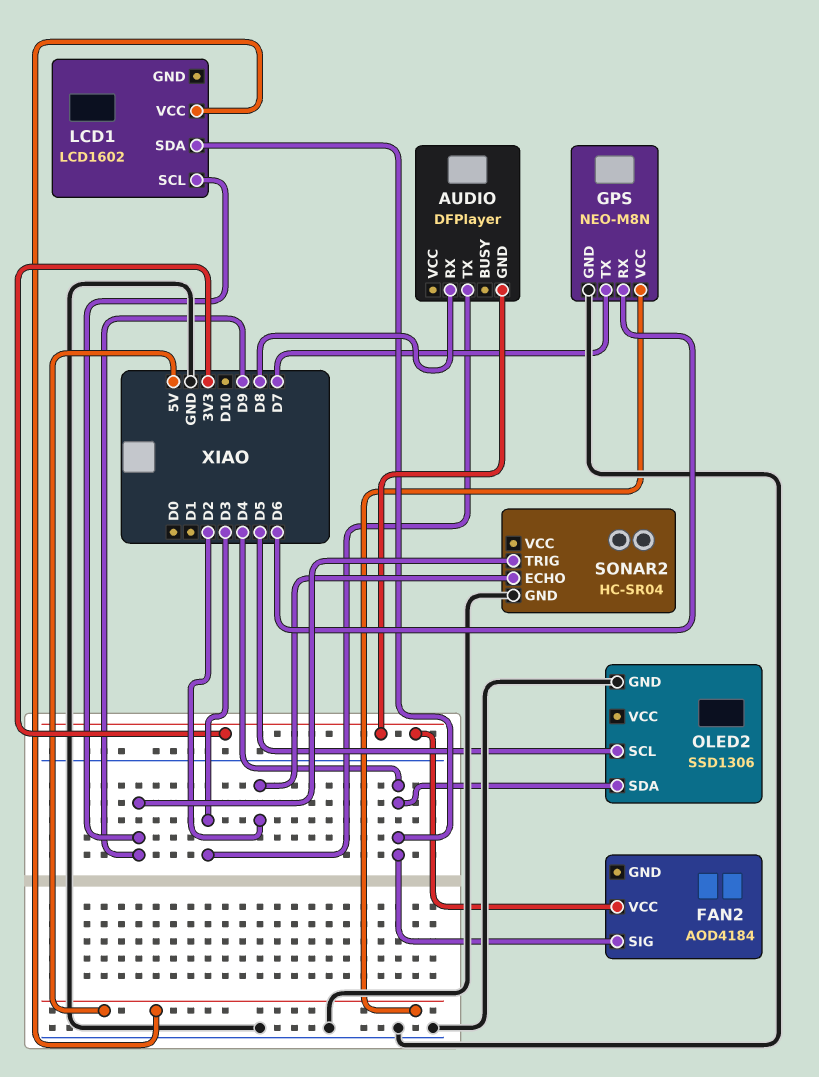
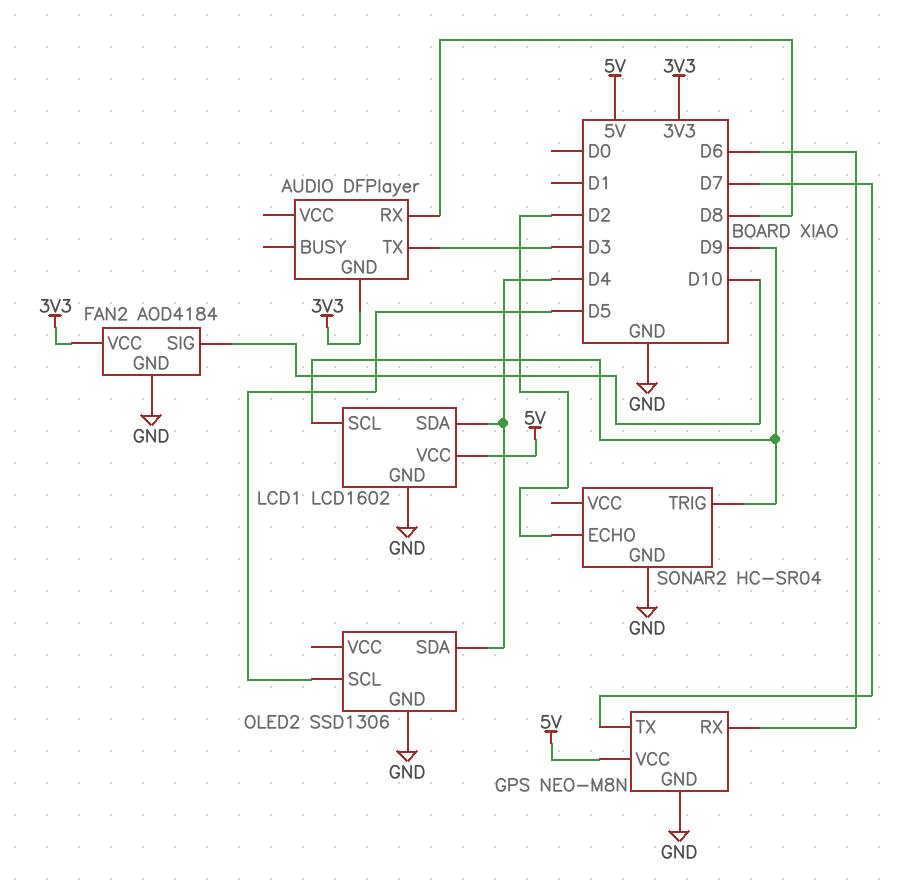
FAN2 pin GND: none -> GND
FAN2 pin SIG: D4 -> D10
LCD1 pin GND: none -> GND

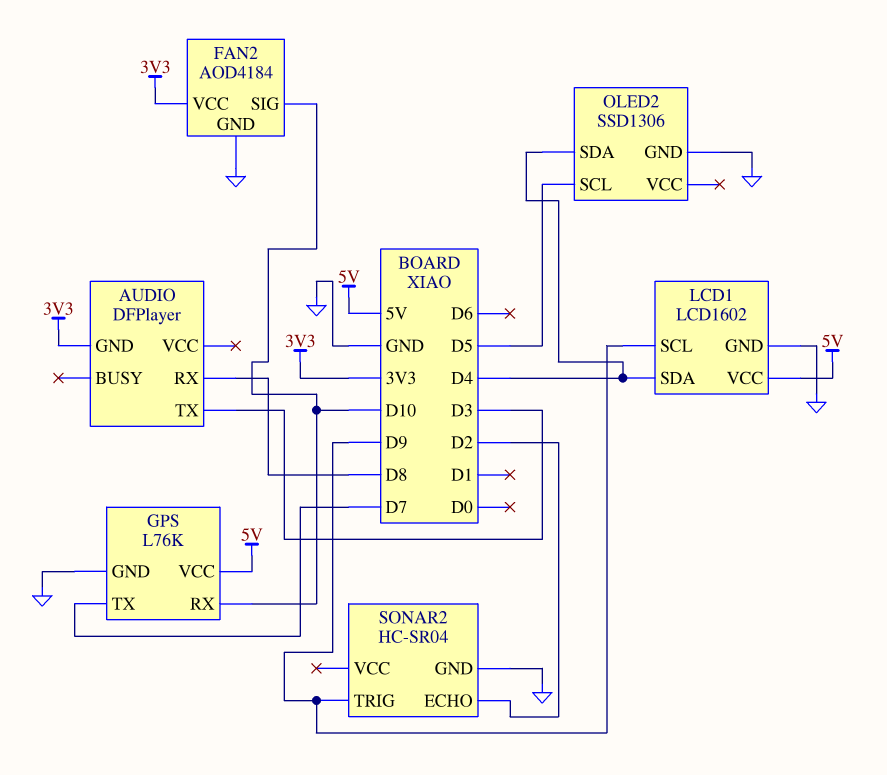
GPS: NEO-M8N -> L76K
GPS pin RX: D6 -> D10

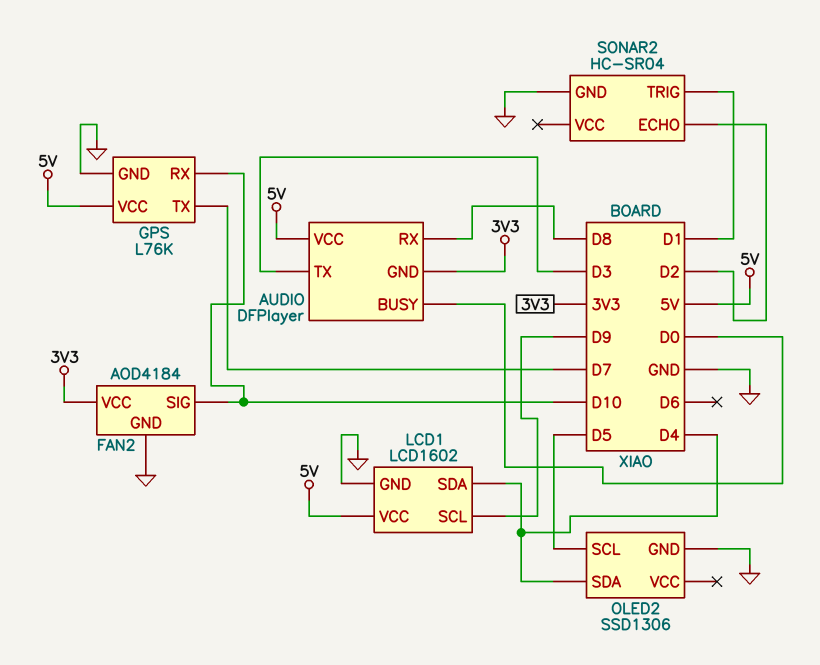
AUDIO pin BUSY: none -> D0
AUDIO pin VCC: none -> 5V
SONAR2 pin TRIG: D9 -> D1

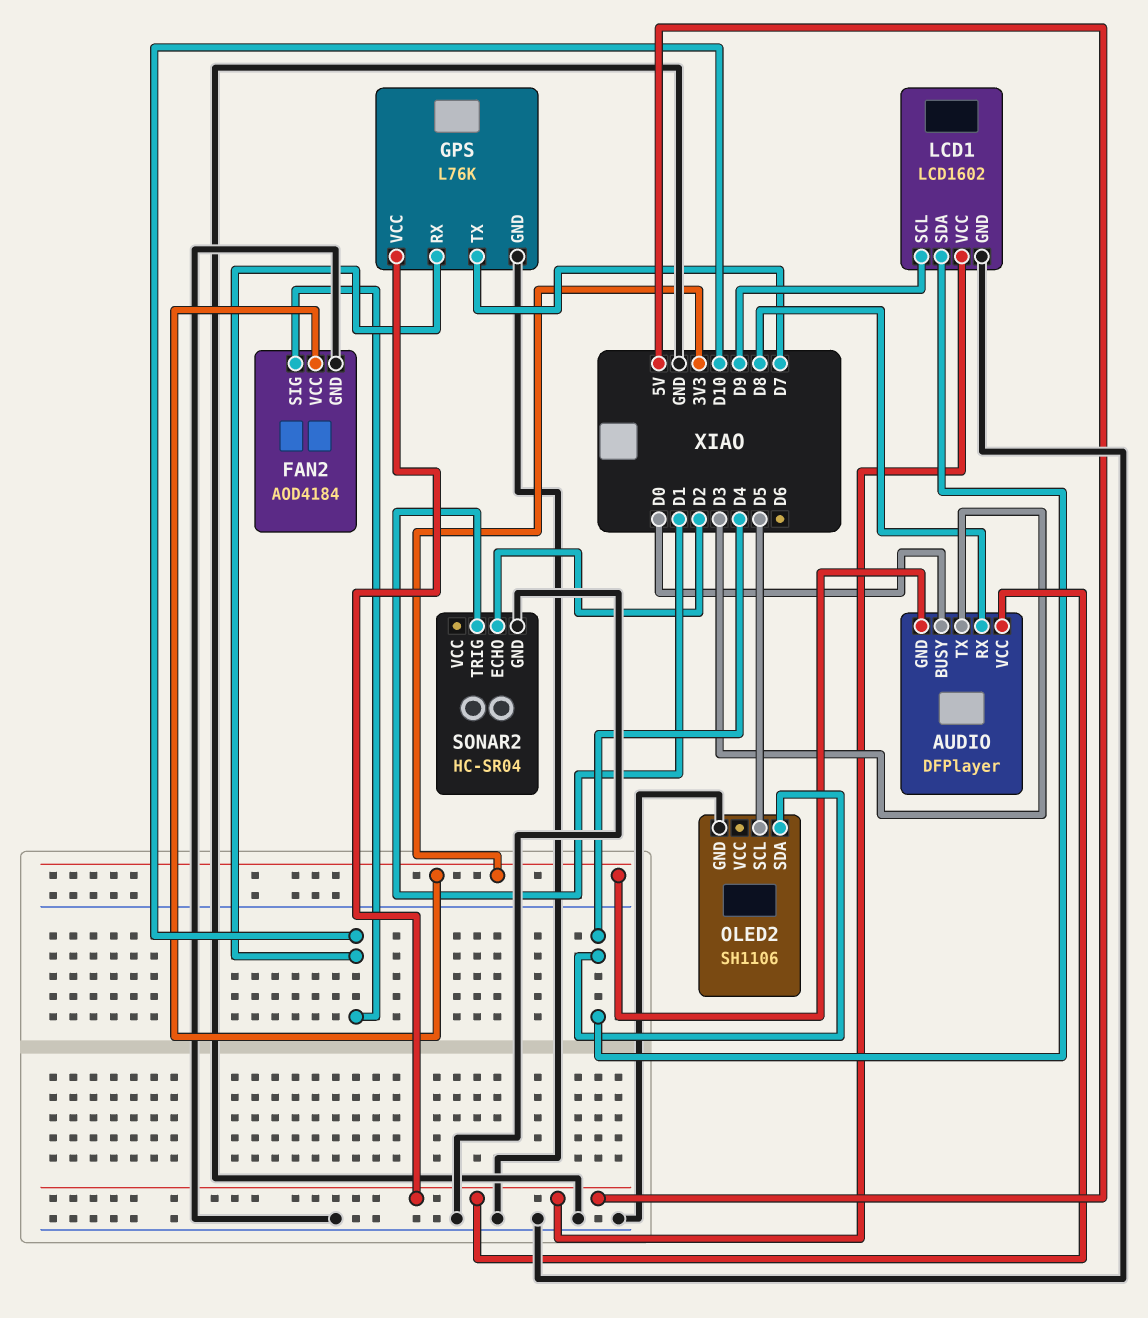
OLED2: SSD1306 -> SH1106

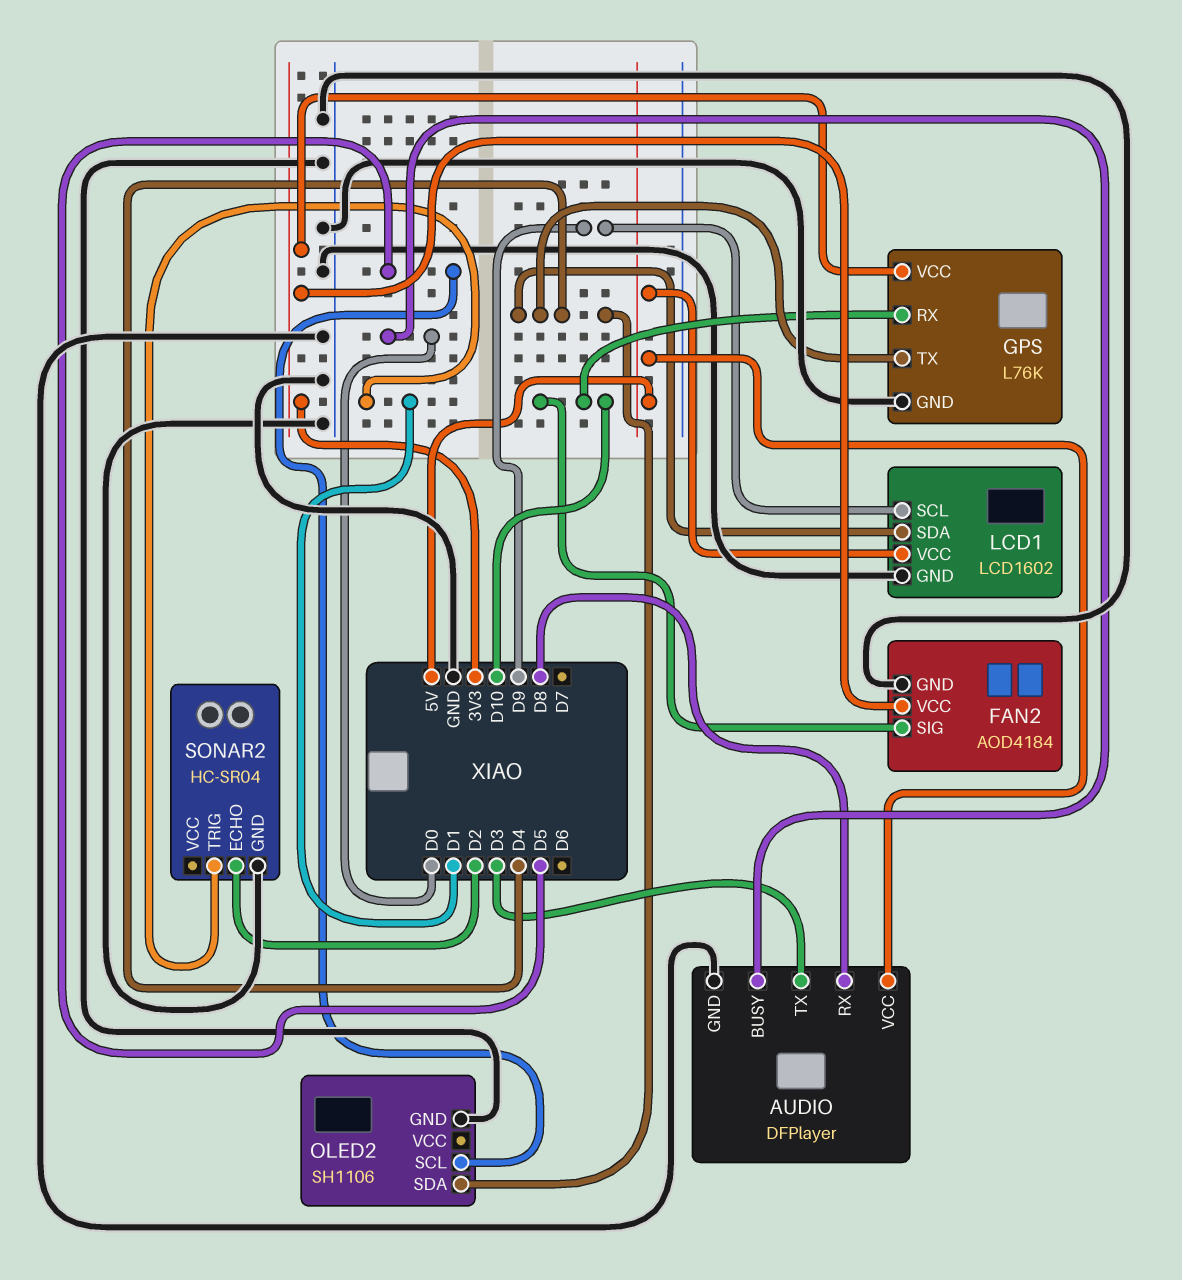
AUDIO pin GND: 3V3 -> GND
GPS pin TX: D7 -> D4
GPS pin VCC: 5V -> 3V3

